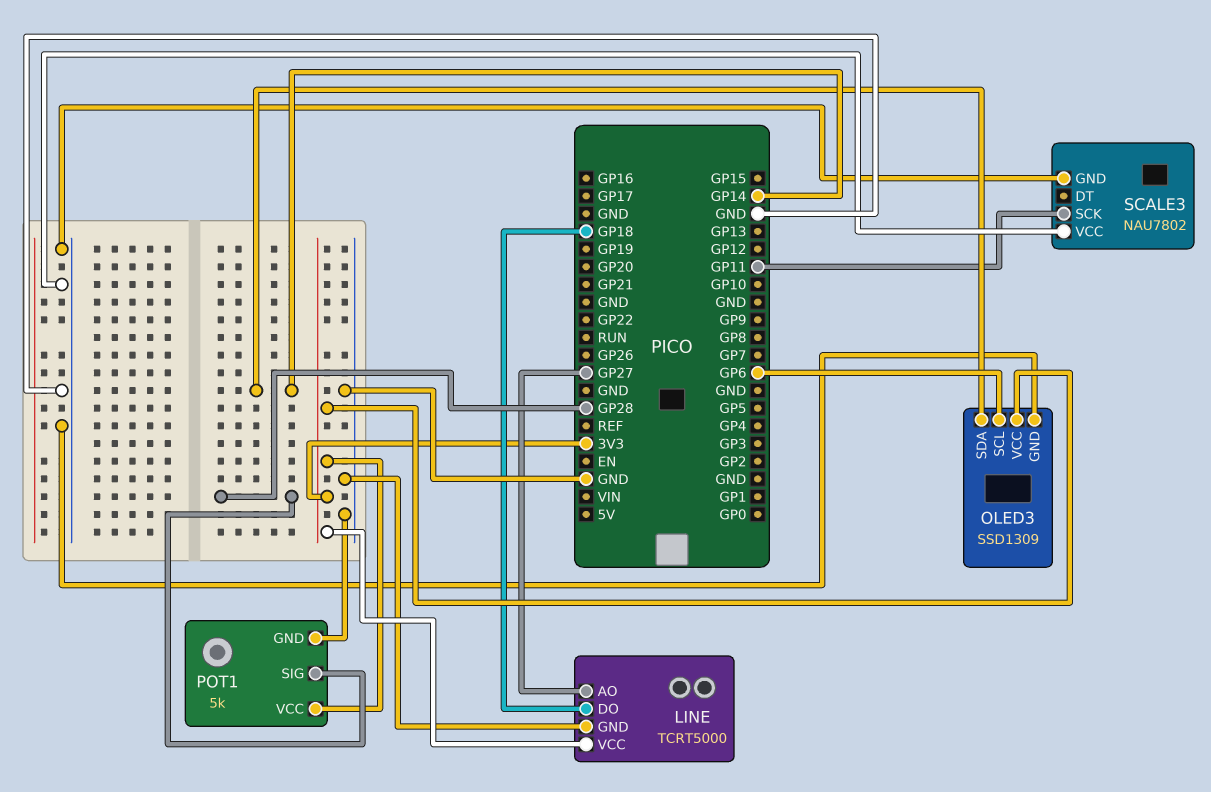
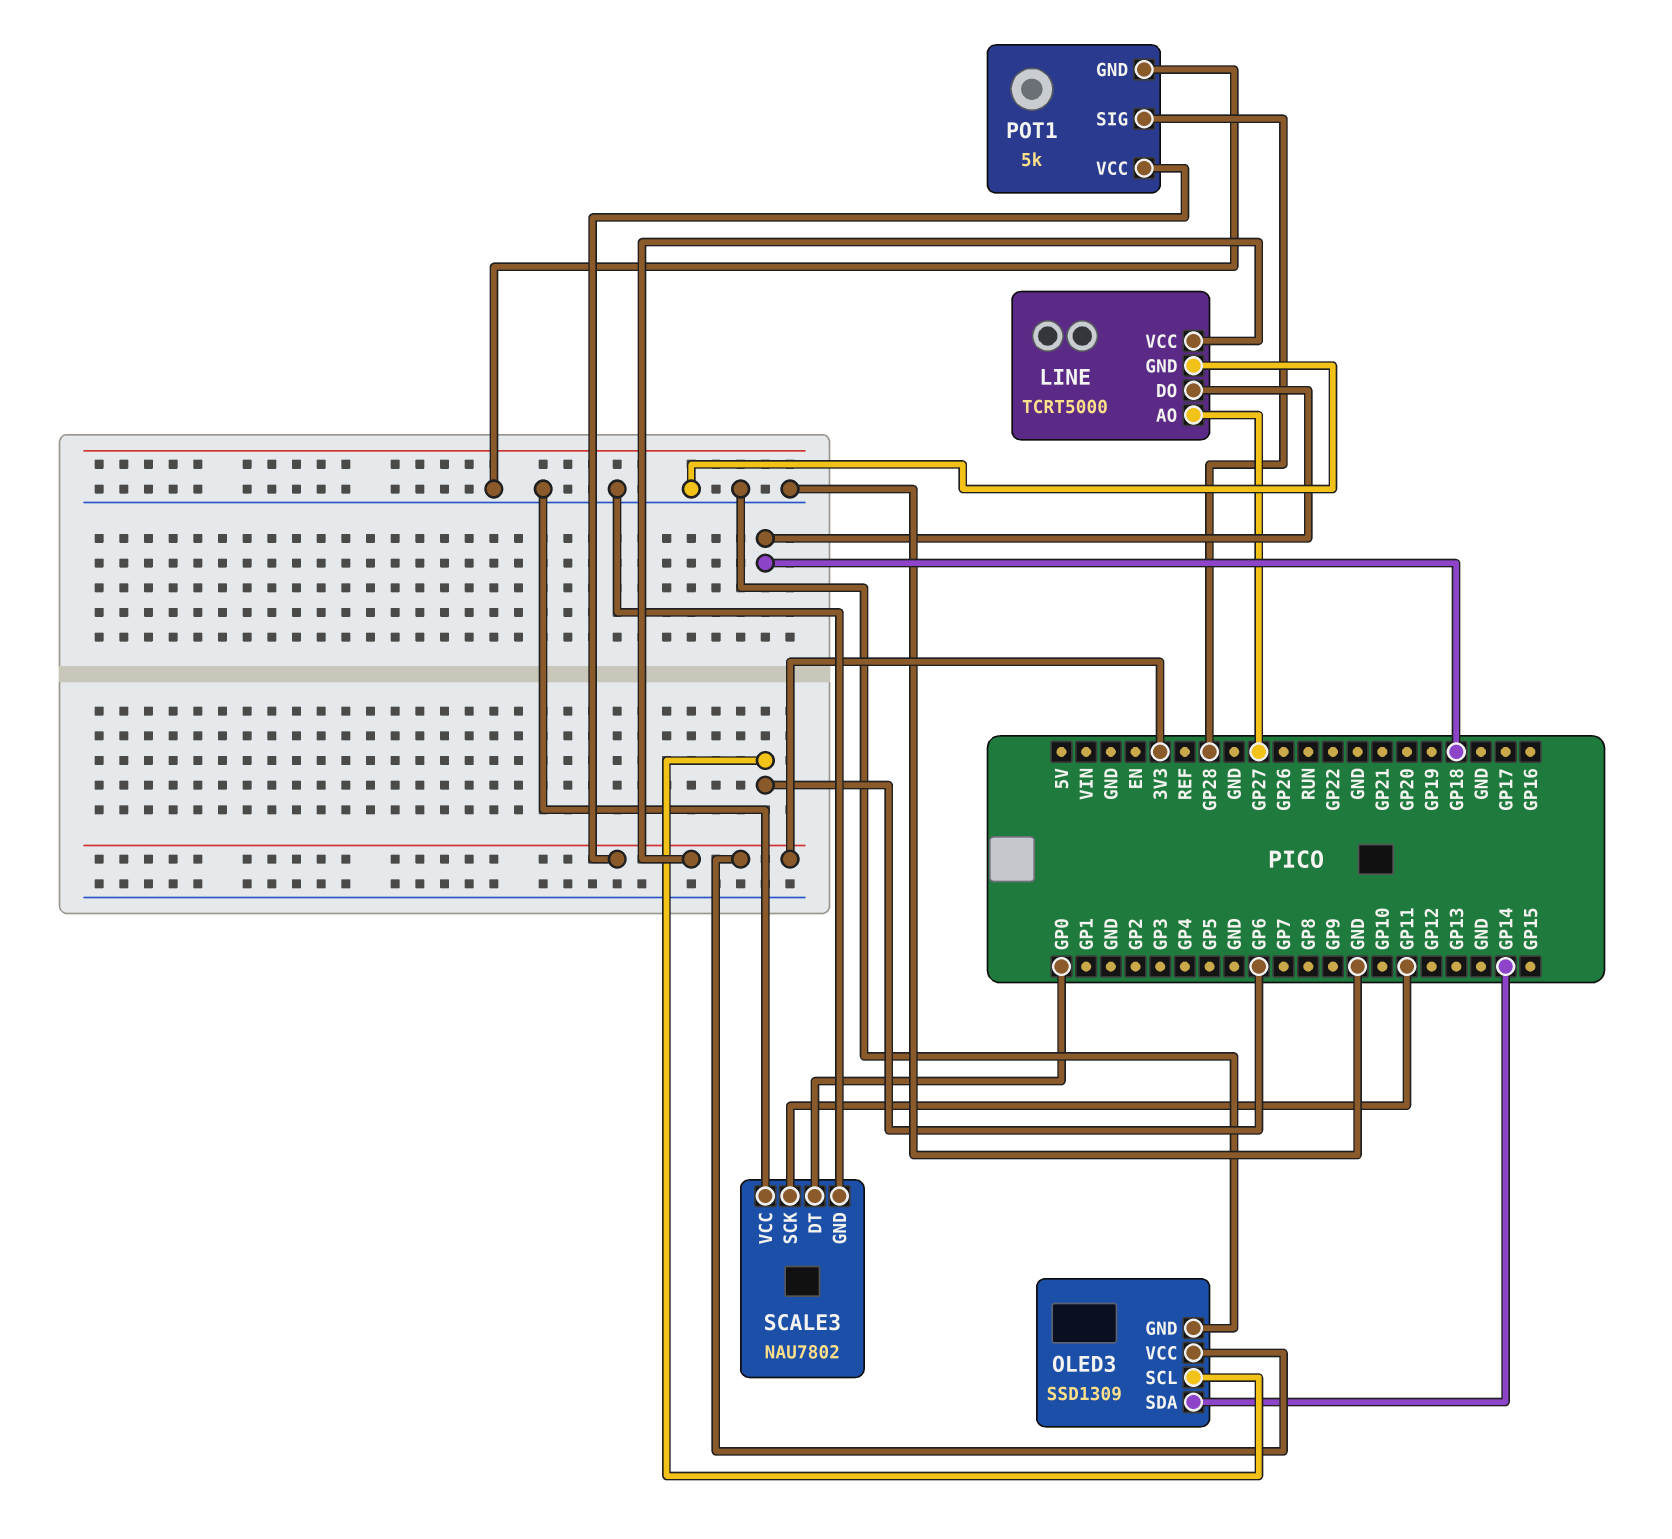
SCALE3 pin DT: none -> GP0

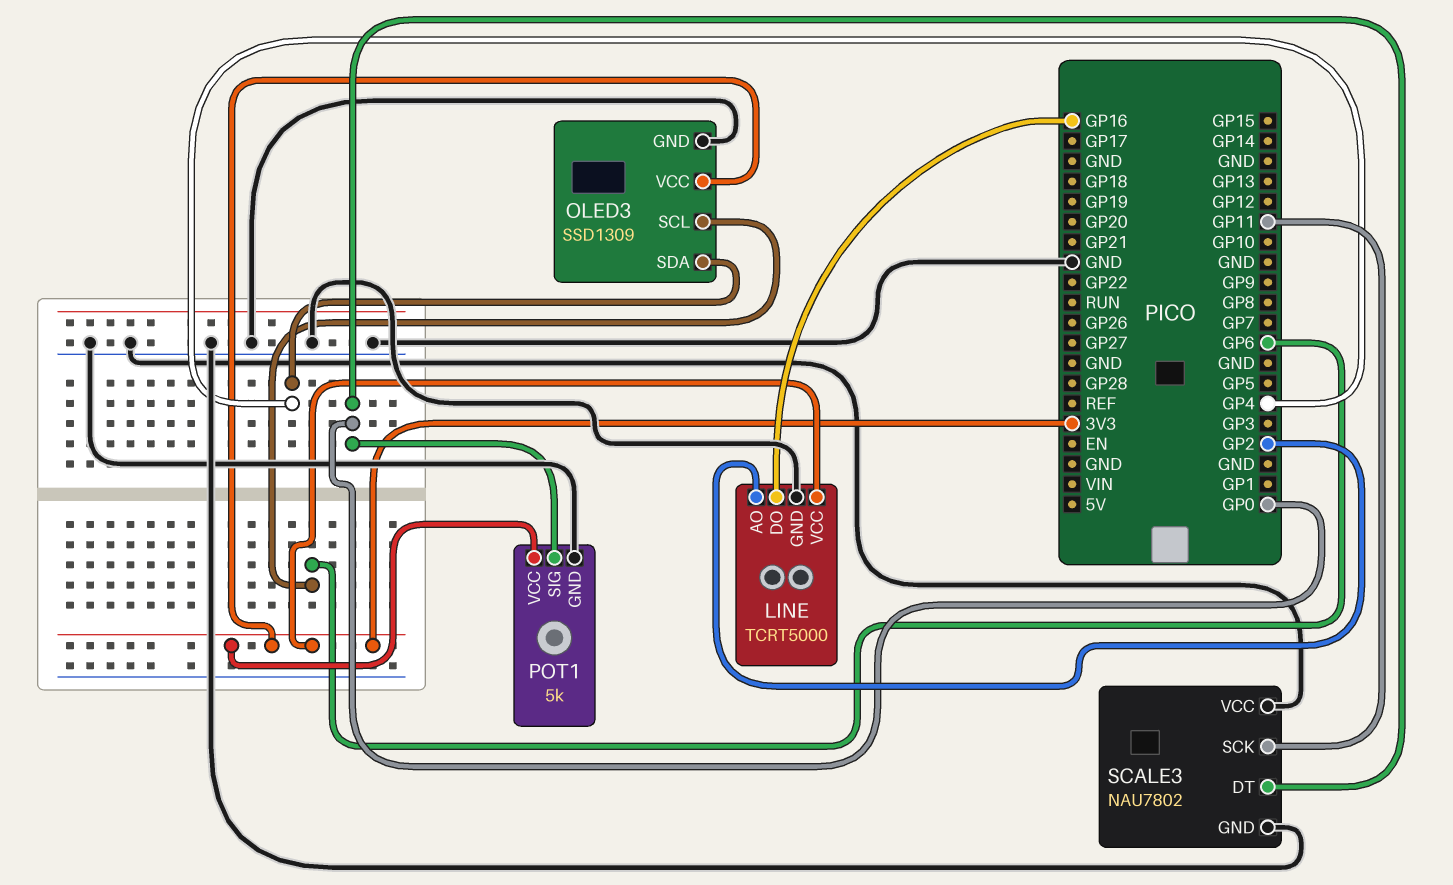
LINE pin AO: GP27 -> GP2
LINE pin DO: GP18 -> GP16
OLED3 pin SDA: GP14 -> GP4
POT1 pin SIG: GP28 -> GP0

